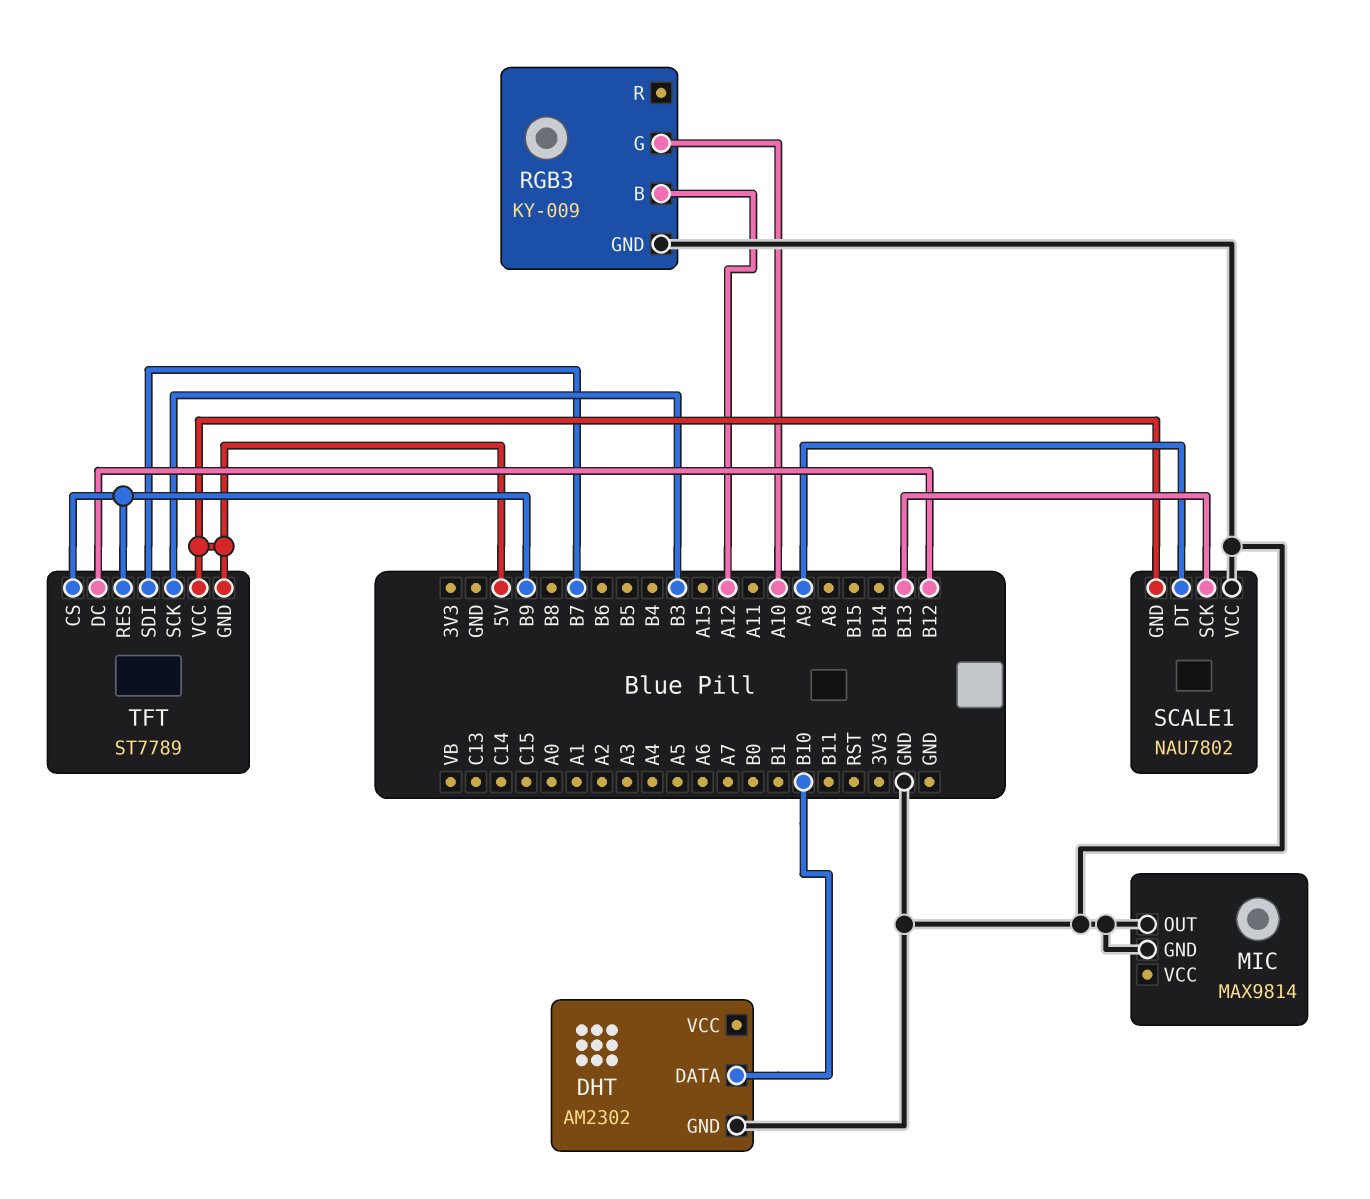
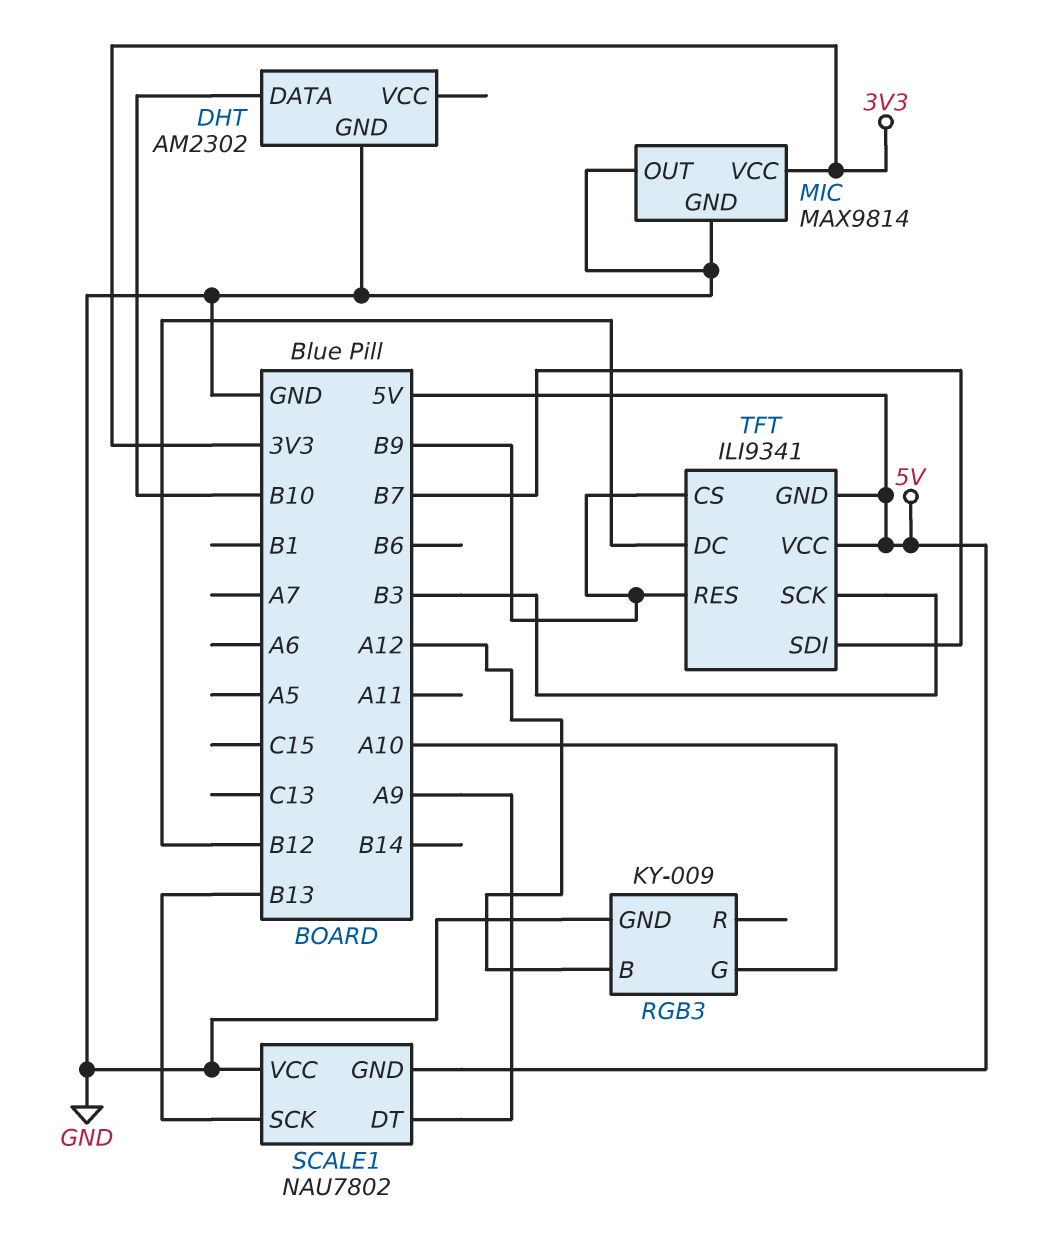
MIC pin VCC: none -> 3V3
TFT: ST7789 -> ILI9341

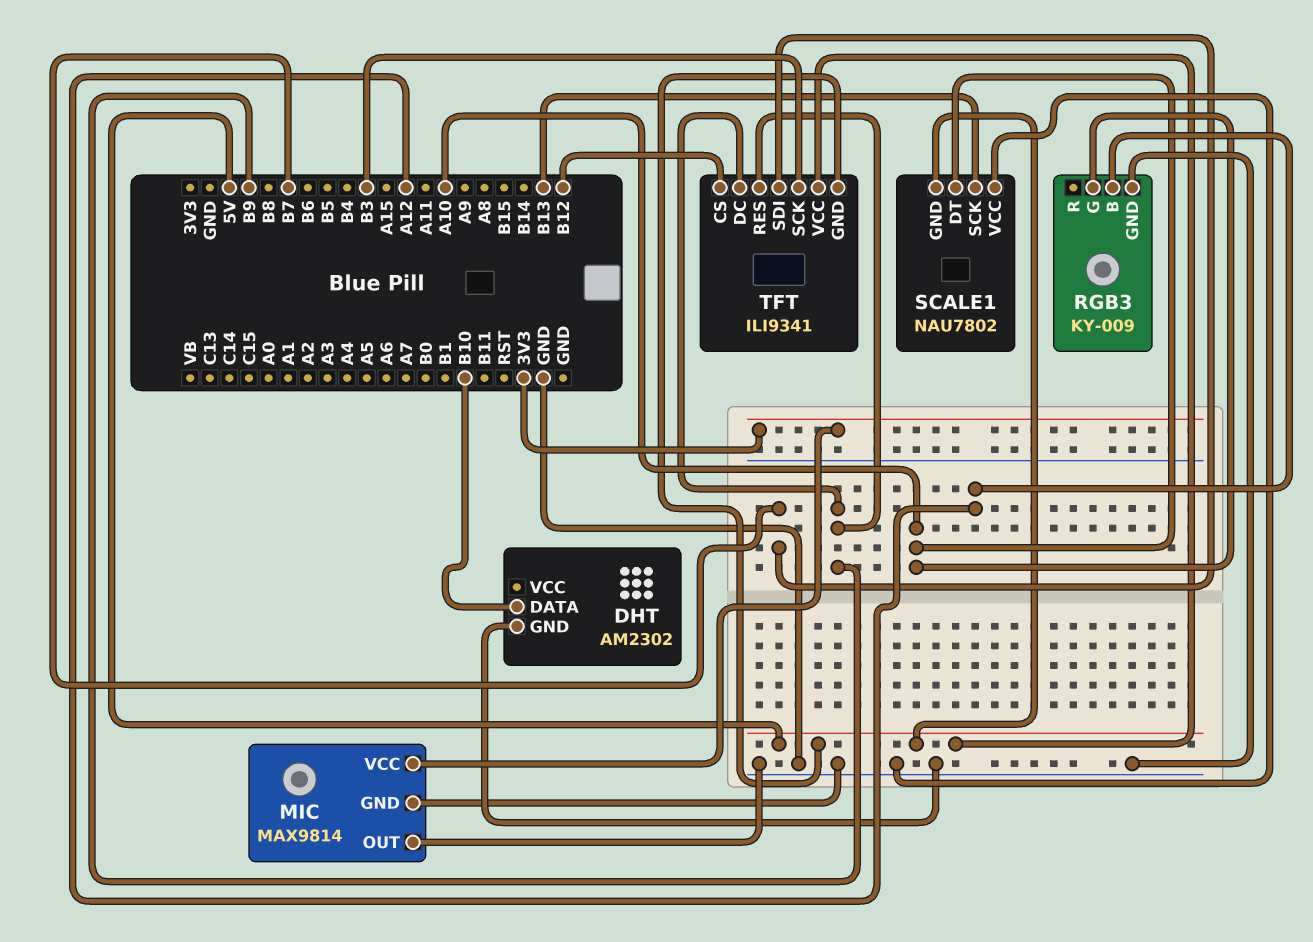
SCALE1 pin DT: A9 -> A10
TFT pin CS: B9 -> B12
TFT pin DC: B12 -> B9

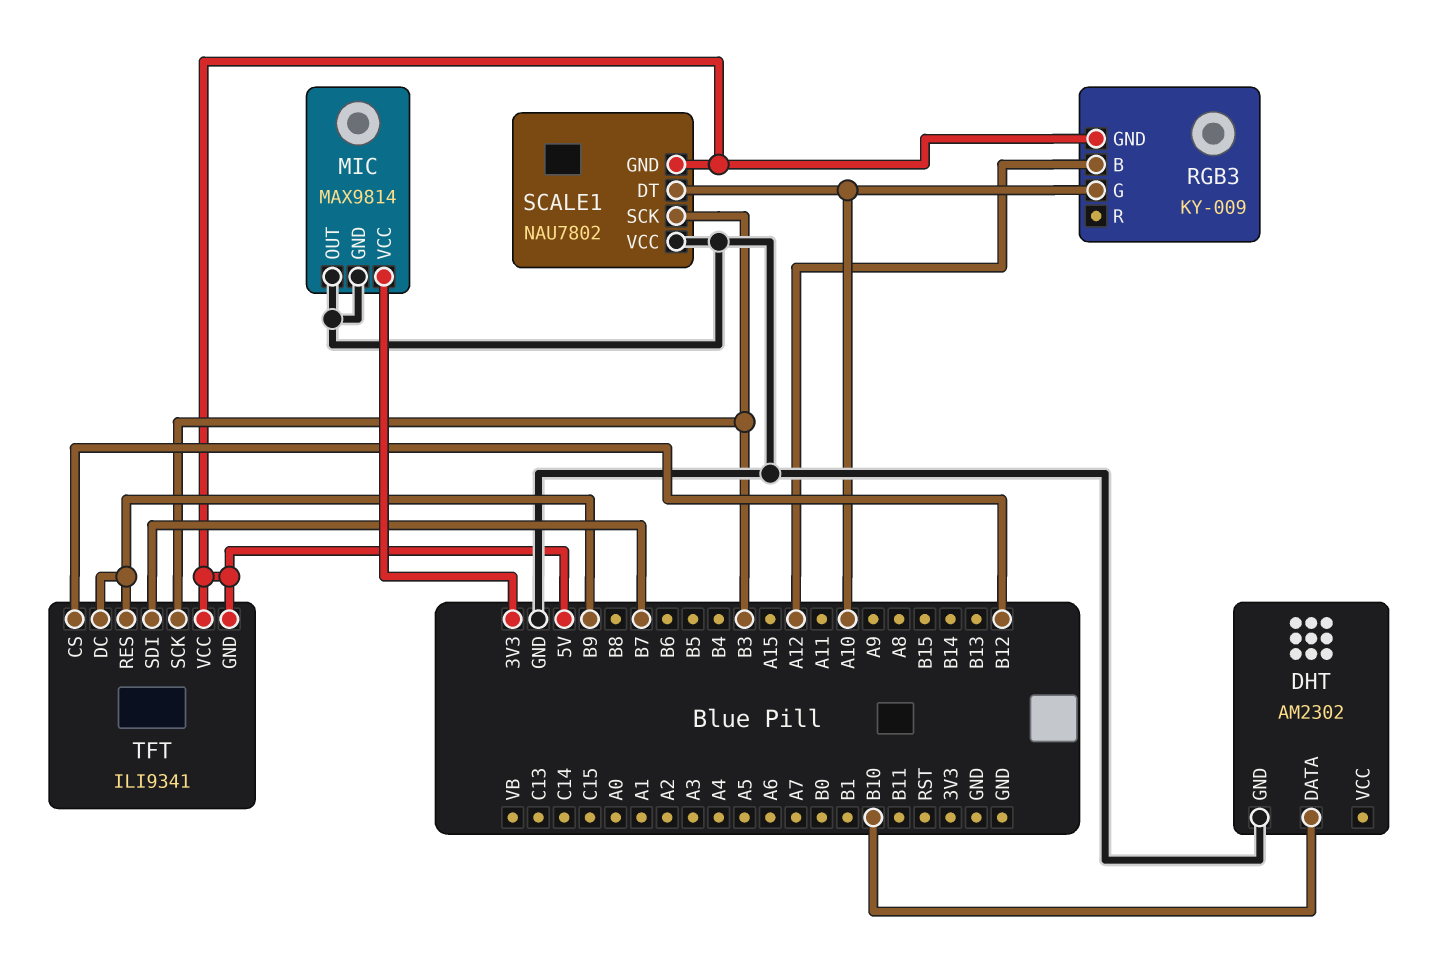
RGB3 pin GND: GND -> 5V
SCALE1 pin SCK: B13 -> B3

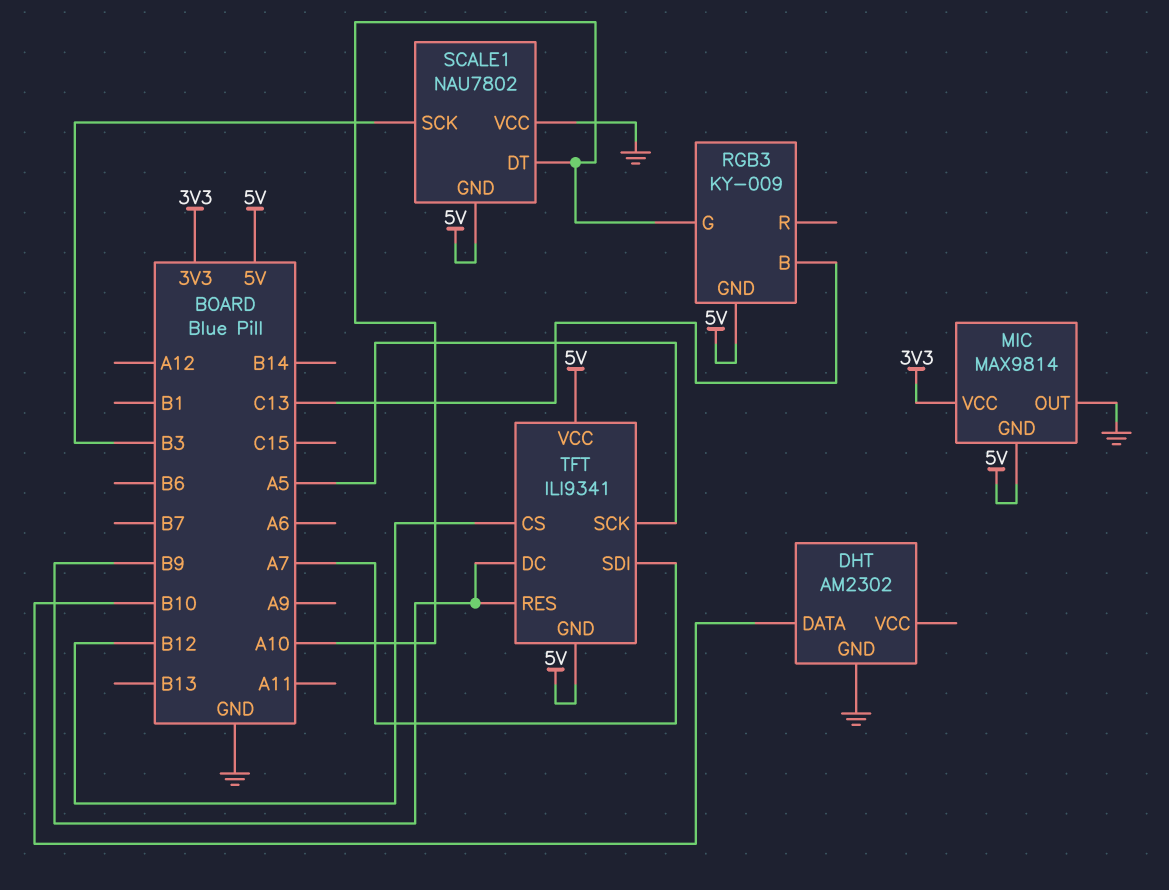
MIC pin GND: GND -> 5V
RGB3 pin B: A12 -> C13
TFT pin SCK: B3 -> A5
TFT pin SDI: B7 -> A7

